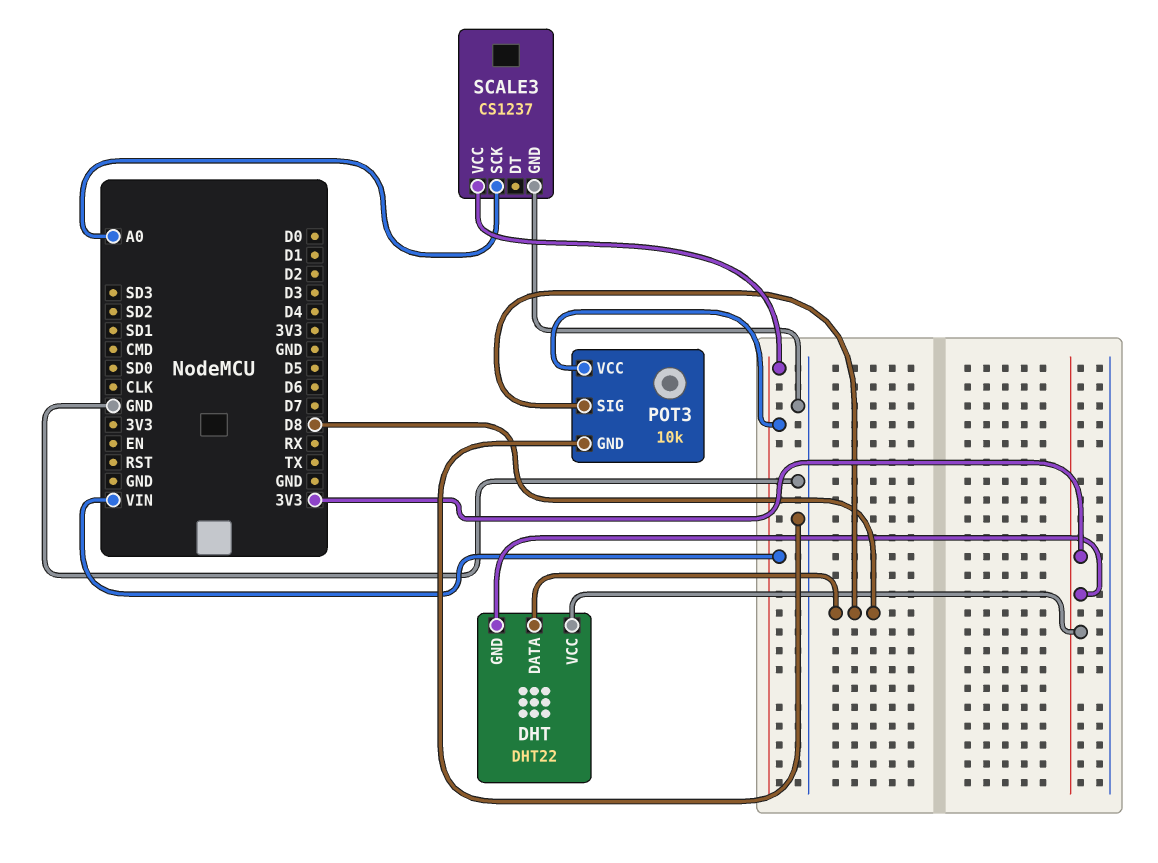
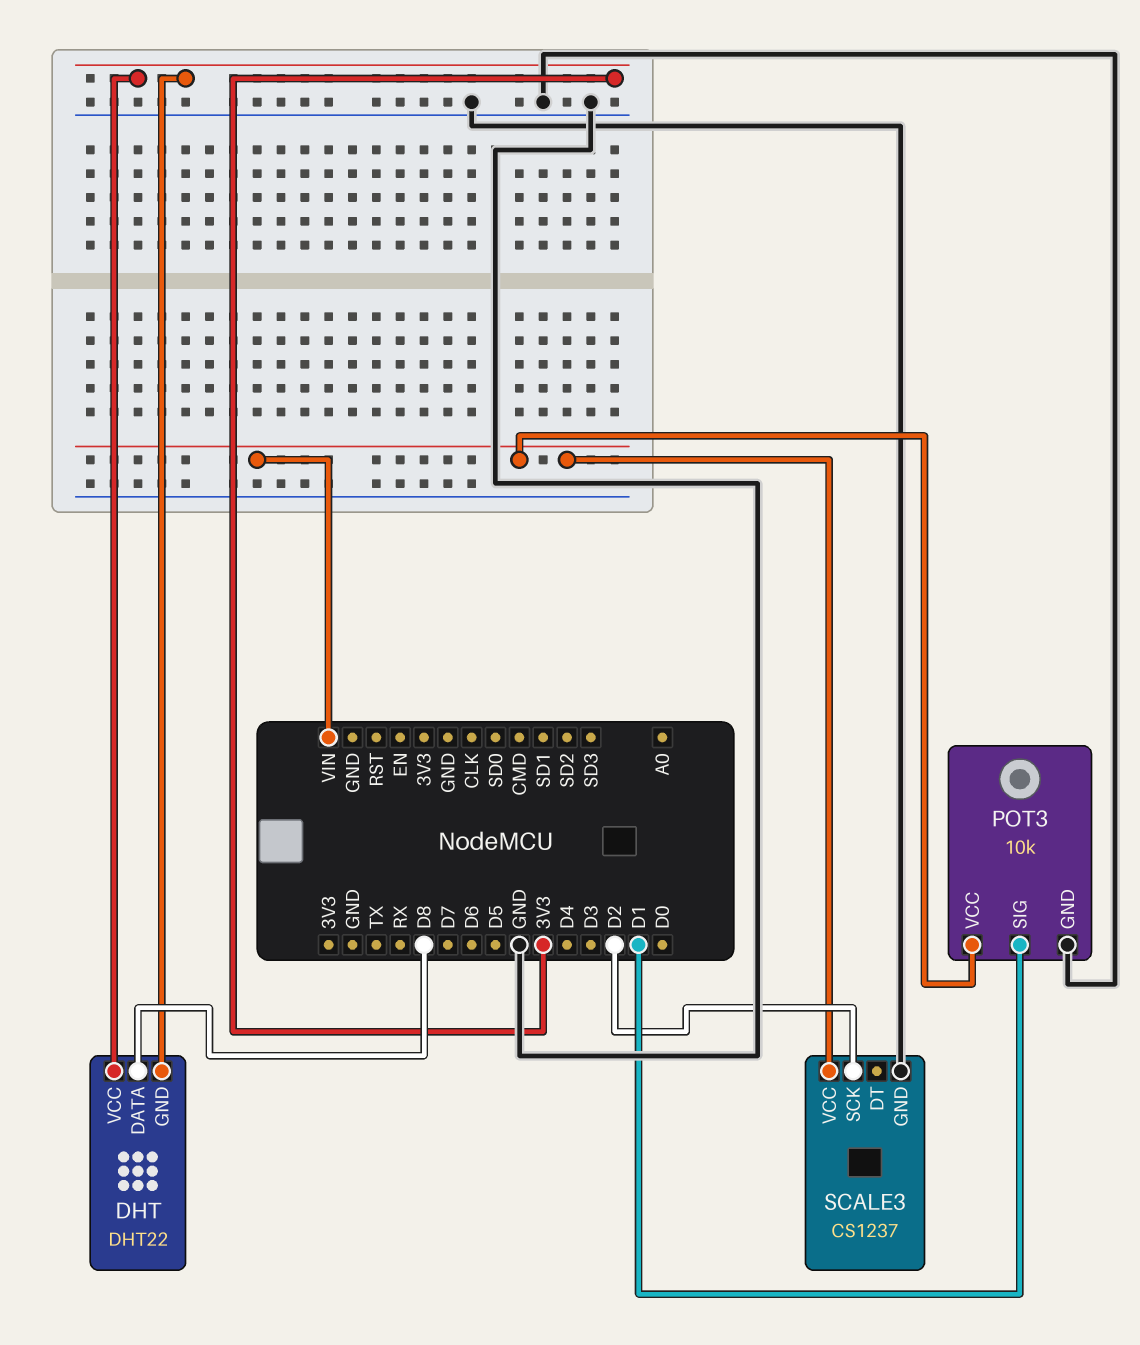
POT3 pin SIG: D8 -> D1
SCALE3 pin SCK: A0 -> D2

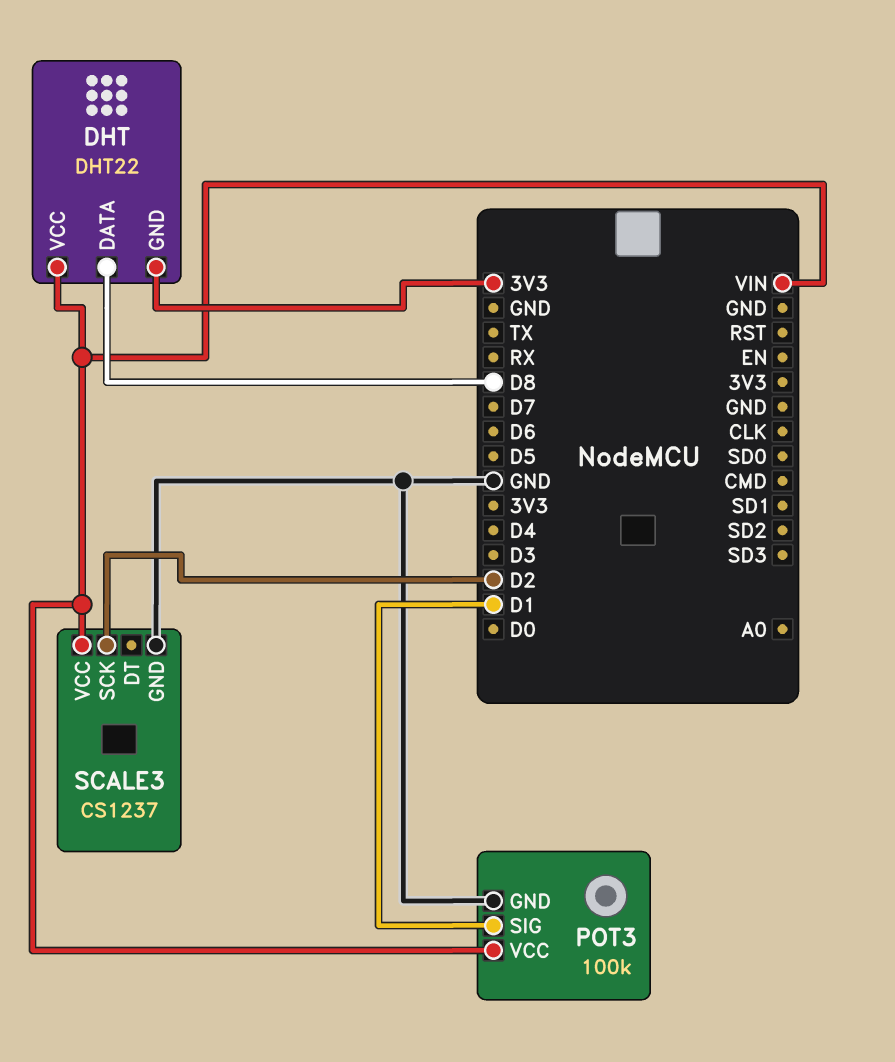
DHT pin VCC: 3V3 -> VIN
POT3: 10k -> 100k

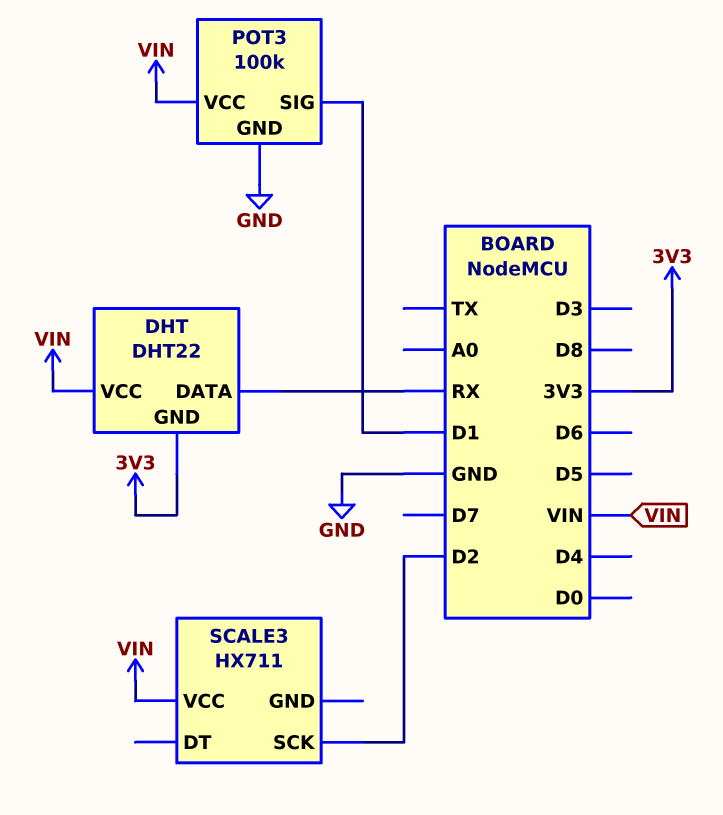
DHT pin DATA: D8 -> RX
SCALE3: CS1237 -> HX711
SCALE3 pin GND: GND -> none

